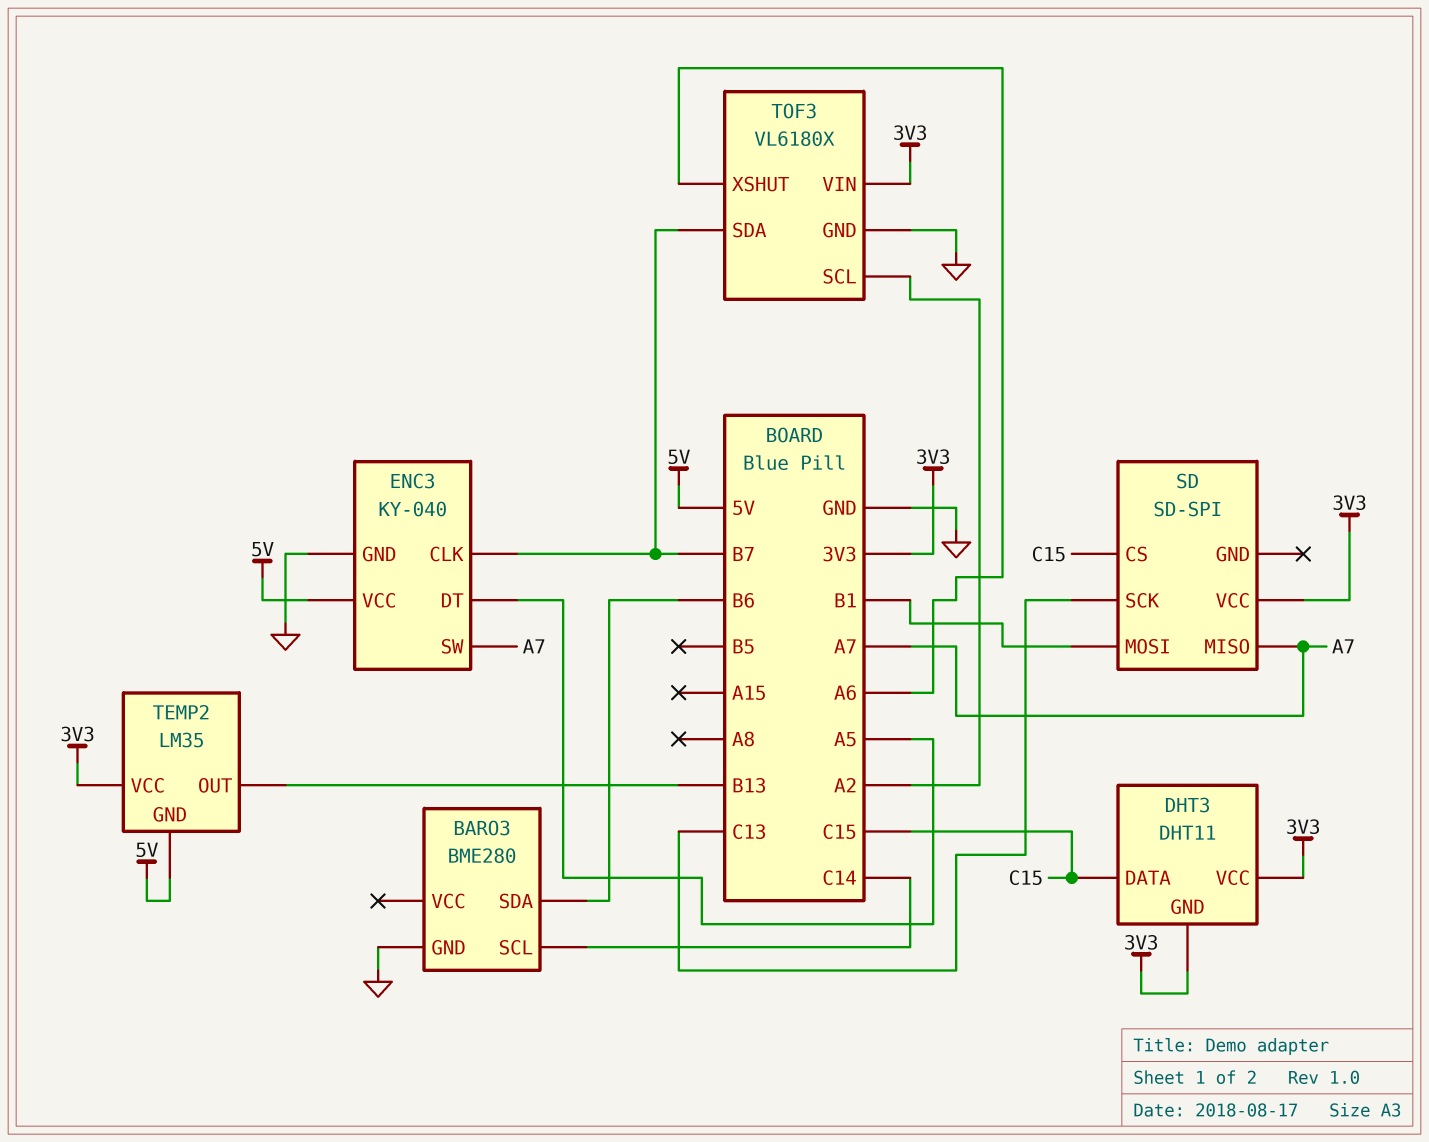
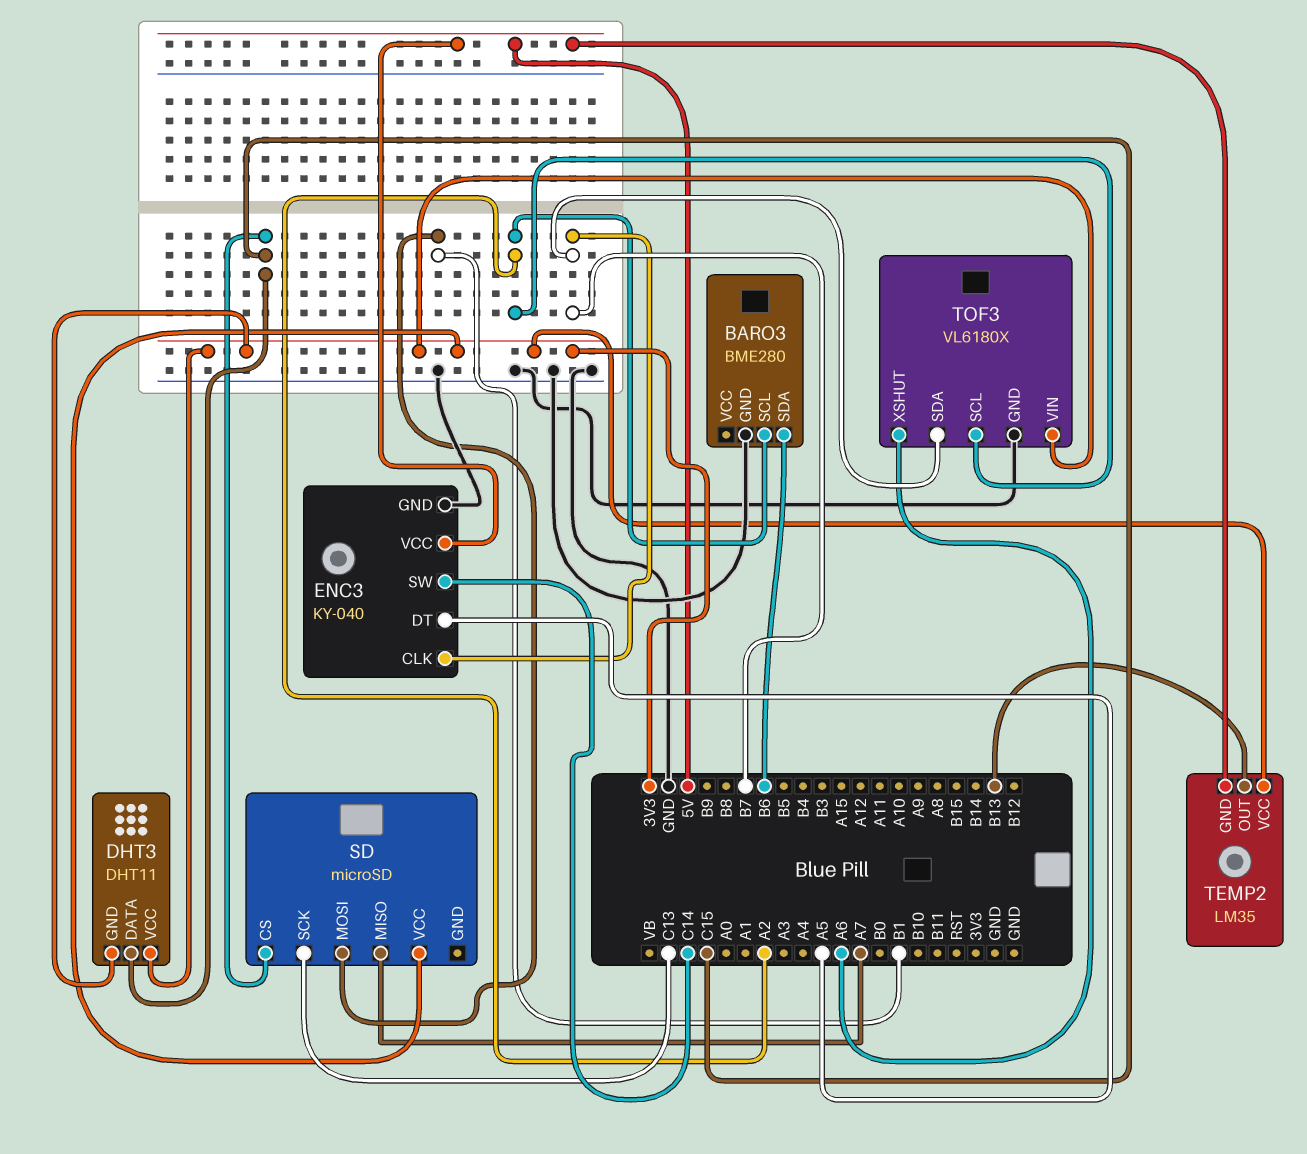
BARO3 pin SCL: C14 -> A2
ENC3 pin SW: A7 -> C14
SD: SD-SPI -> microSD

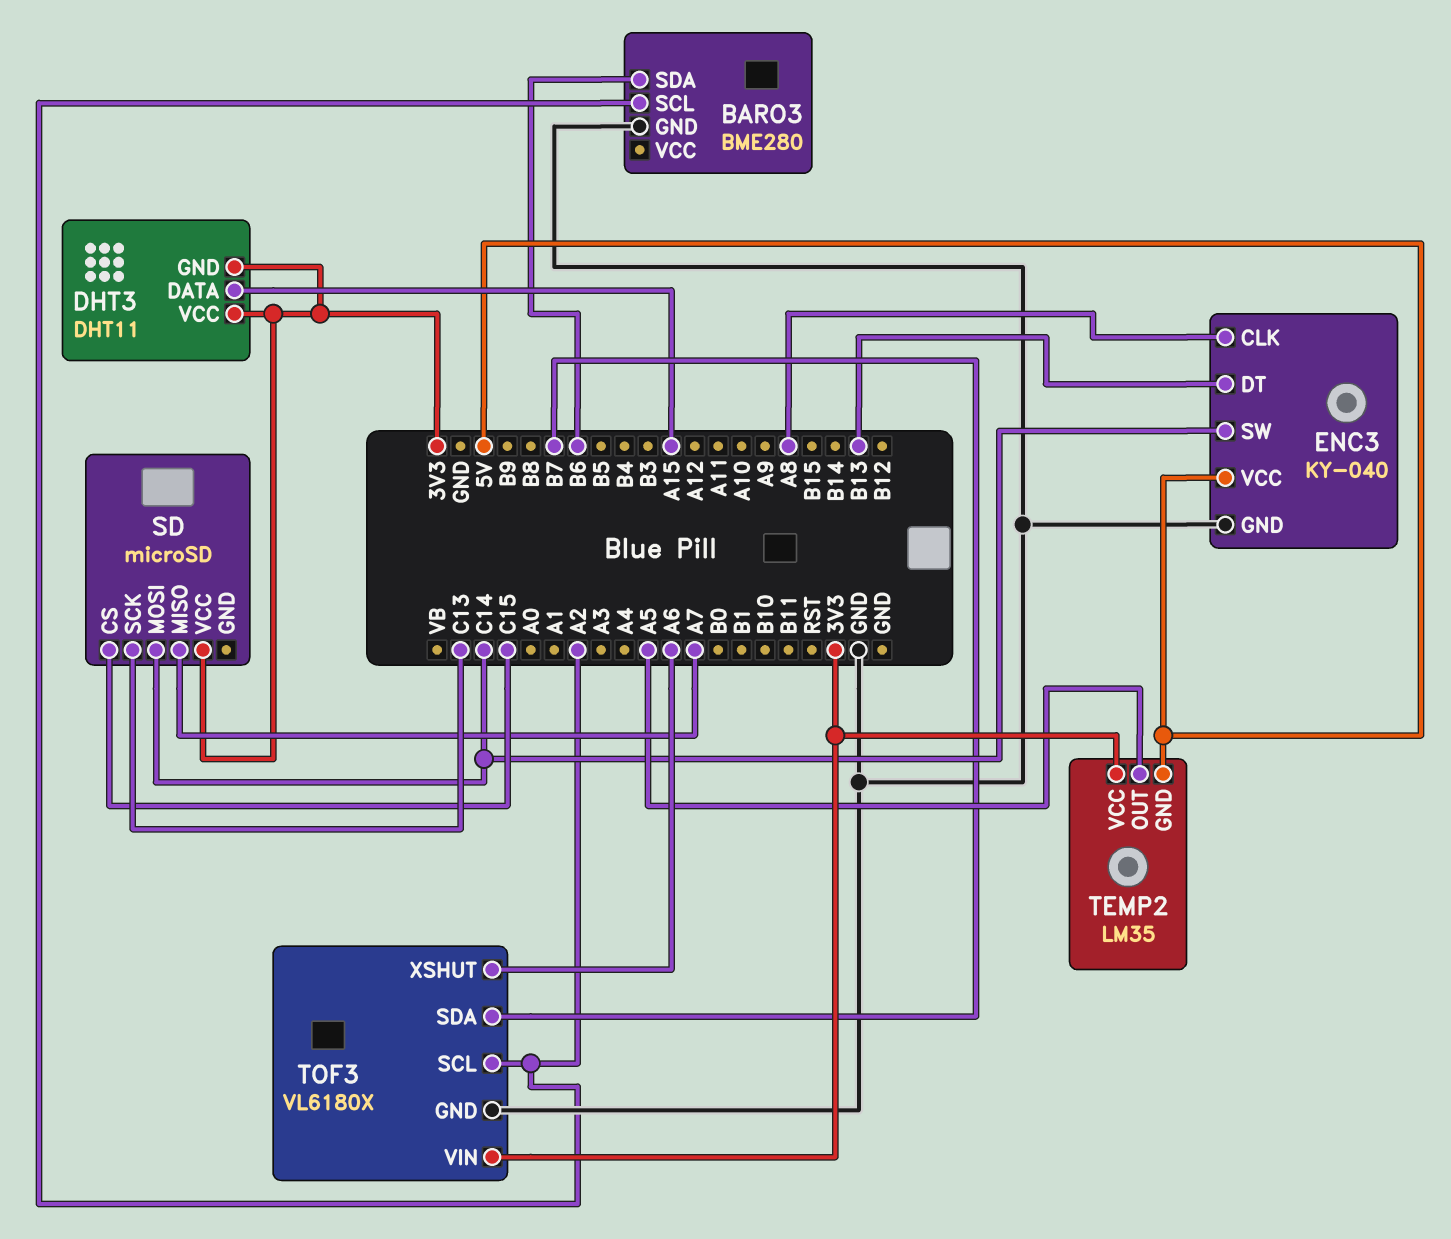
DHT3 pin DATA: C15 -> A15
ENC3 pin CLK: B7 -> A8
ENC3 pin DT: A5 -> B13
SD pin MOSI: B1 -> C14
TEMP2 pin OUT: B13 -> A5

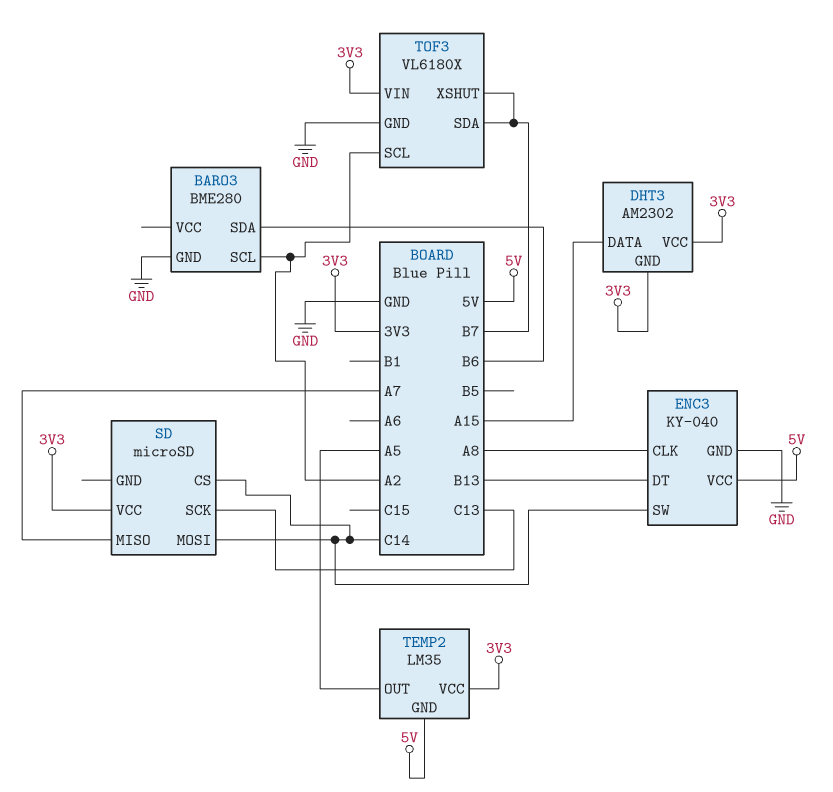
DHT3: DHT11 -> AM2302
SD pin CS: C15 -> C14
TOF3 pin XSHUT: A6 -> B7

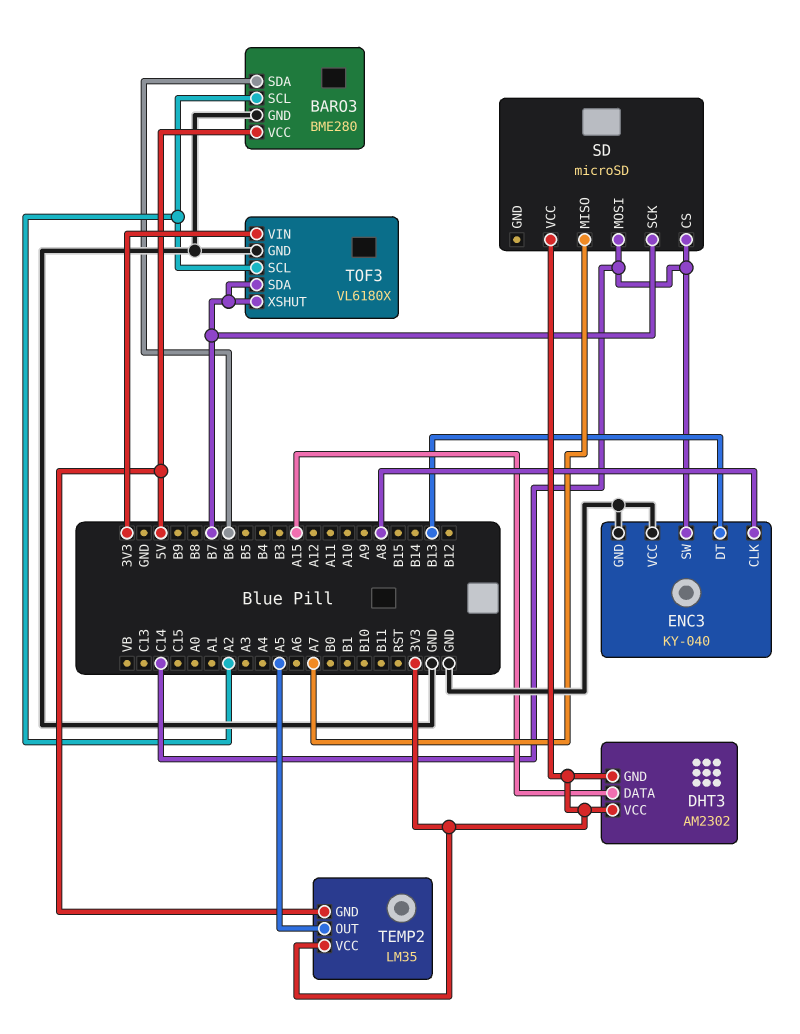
BARO3 pin VCC: none -> 5V
ENC3 pin VCC: 5V -> GND
SD pin SCK: C13 -> B7

